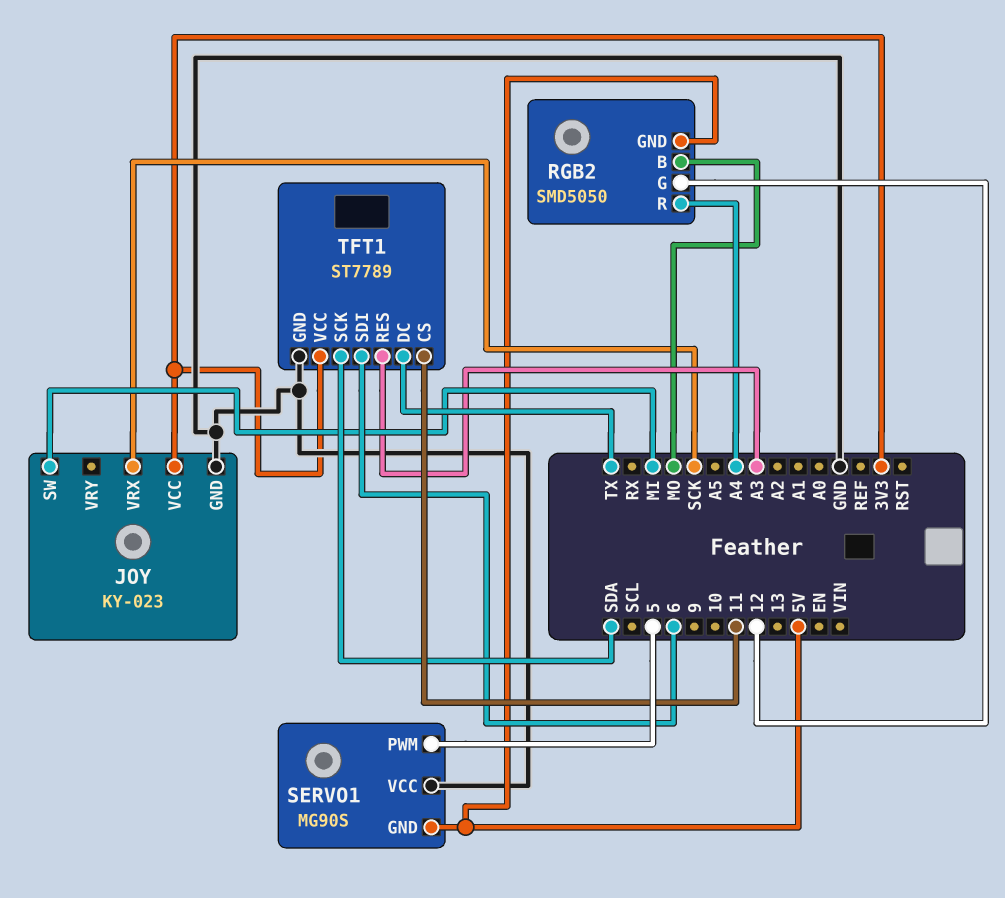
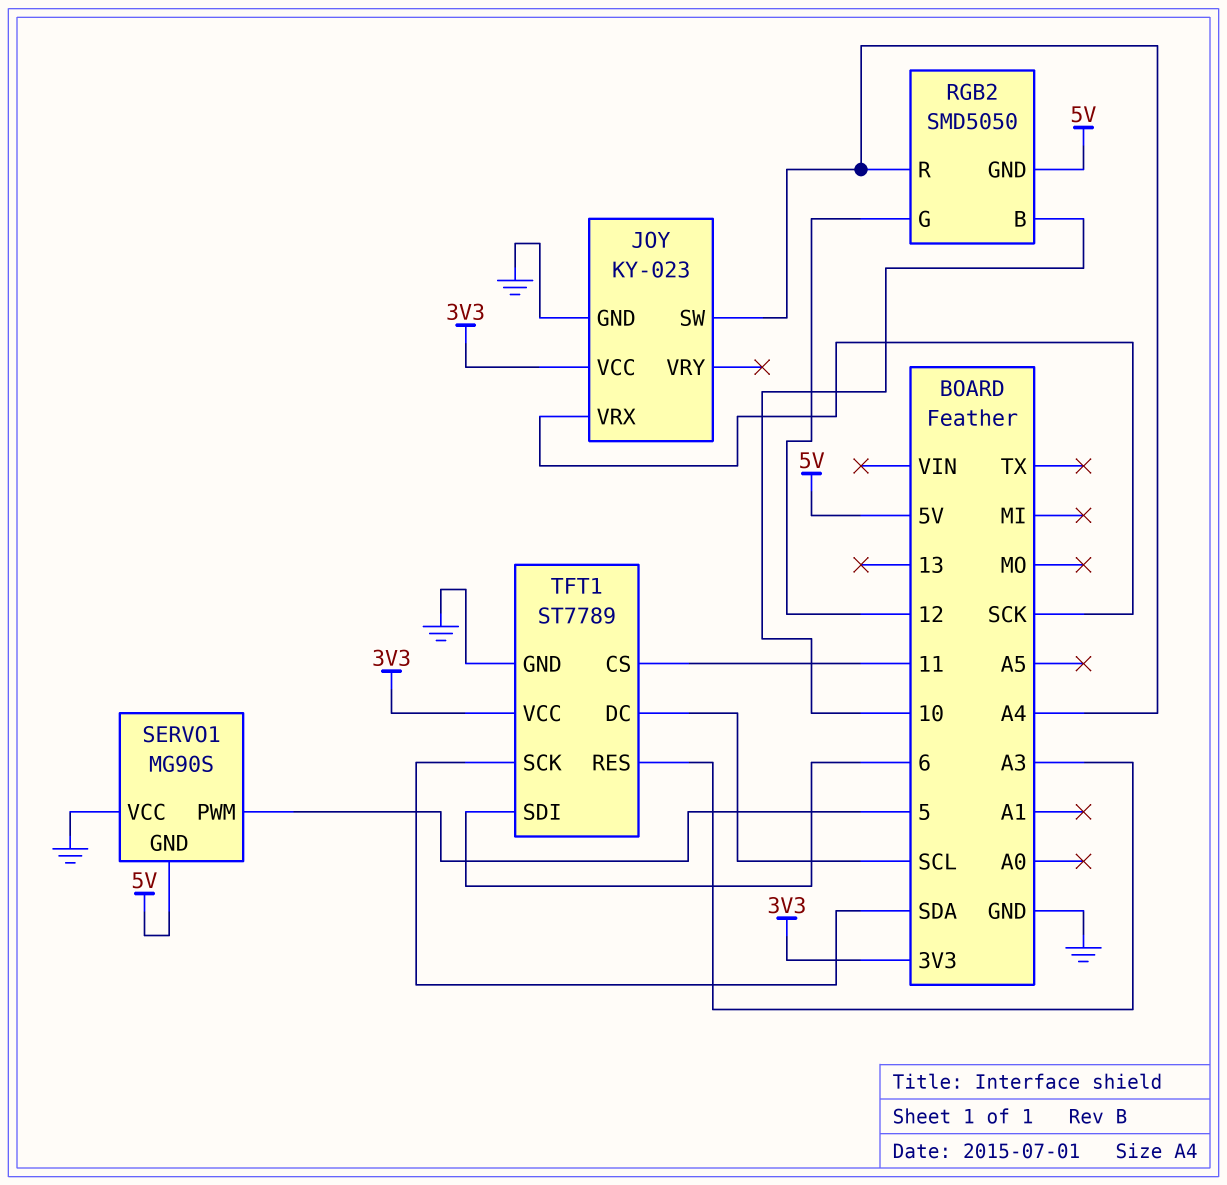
JOY pin SW: MI -> A4
RGB2 pin B: MO -> 10
TFT1 pin DC: TX -> SCL

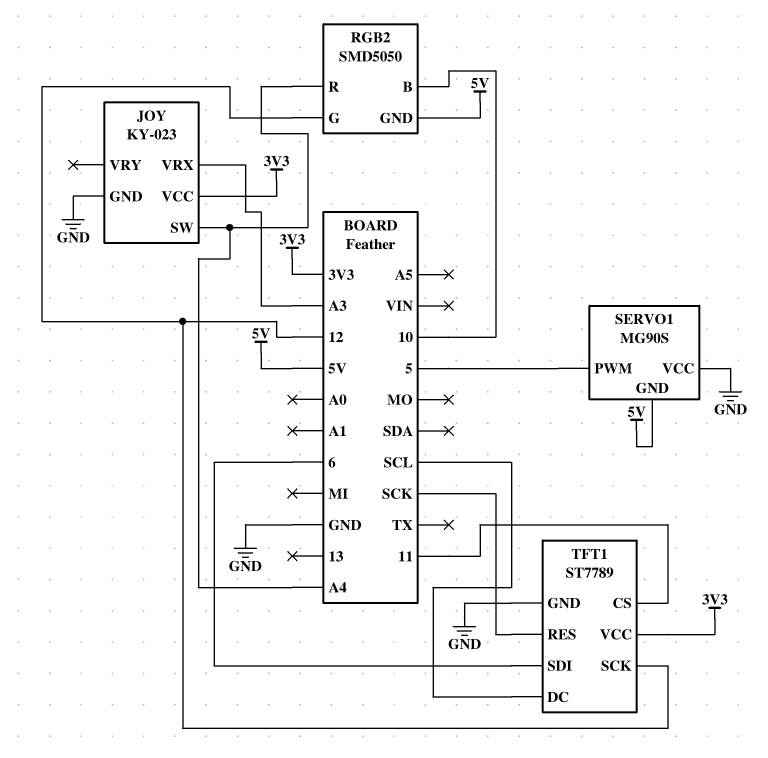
JOY pin VRX: SCK -> A3
TFT1 pin RES: A3 -> SCK
TFT1 pin SCK: SDA -> 12

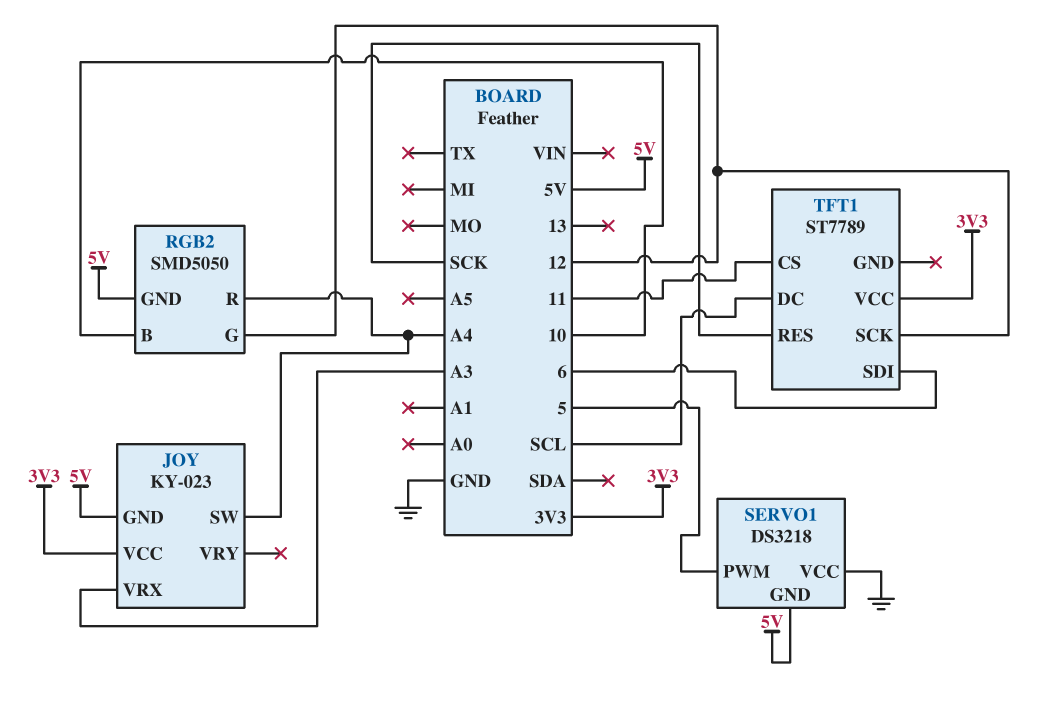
JOY pin GND: GND -> 5V
SERVO1: MG90S -> DS3218
TFT1 pin GND: GND -> none

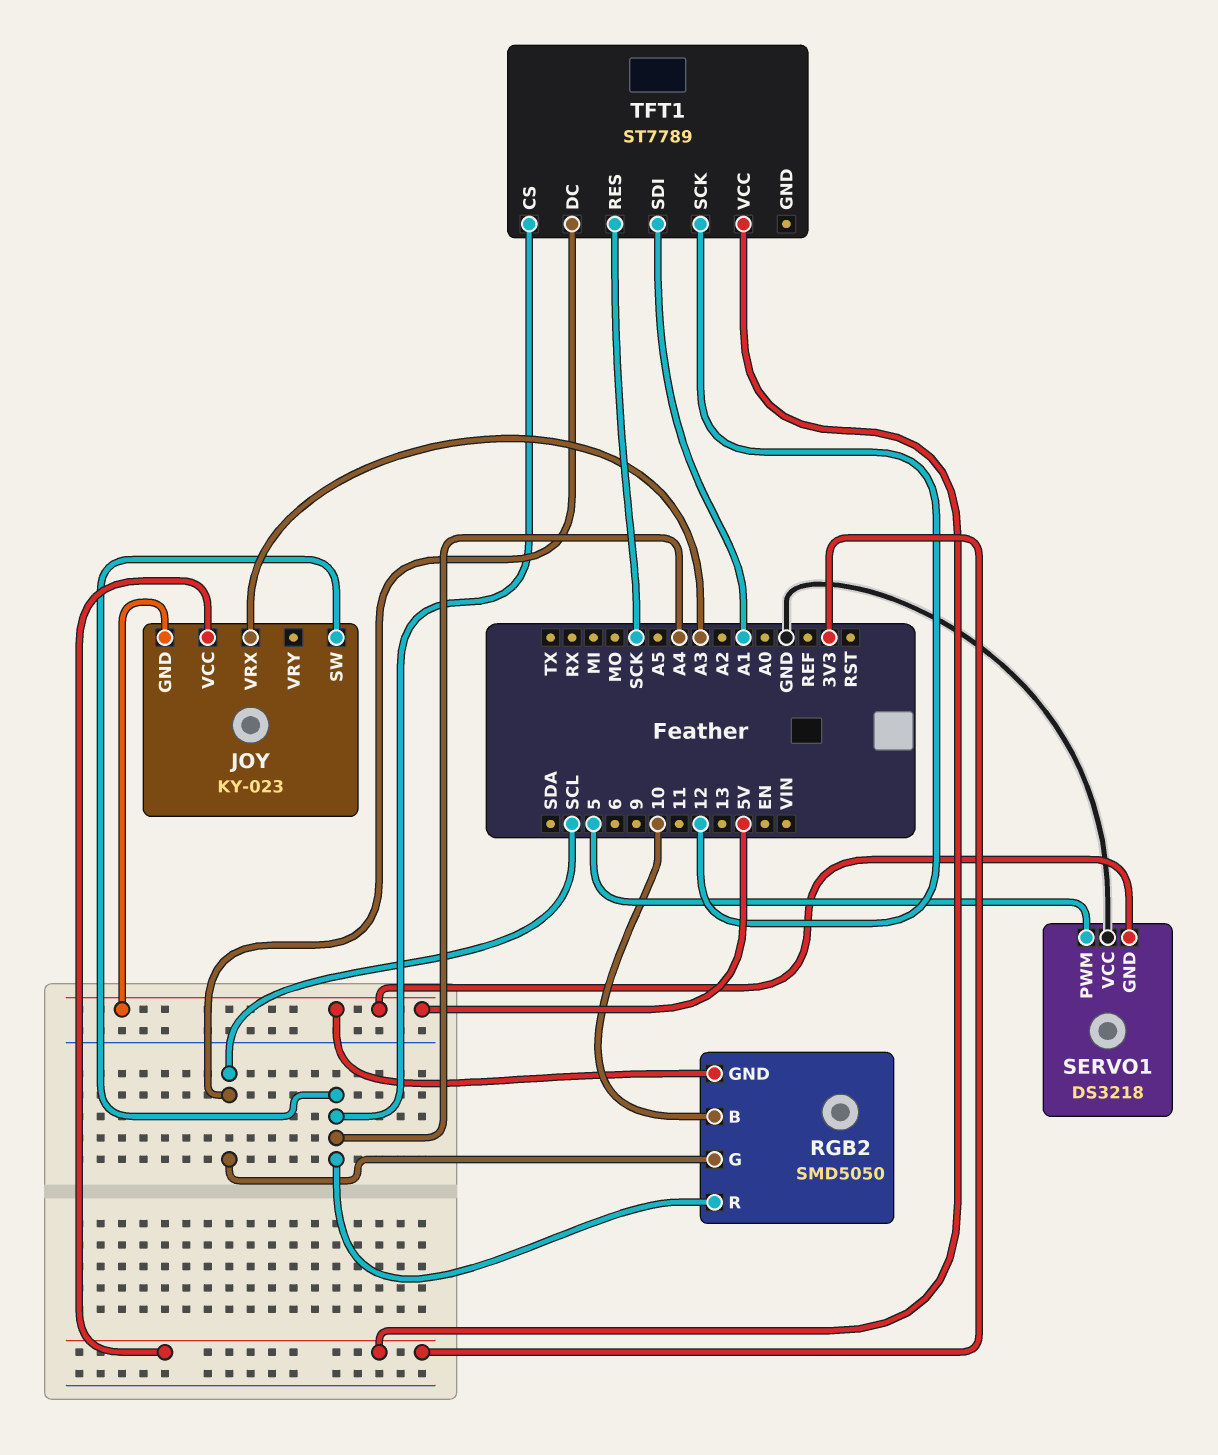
RGB2 pin G: 12 -> SCL
TFT1 pin CS: 11 -> A4
TFT1 pin SDI: 6 -> A1

